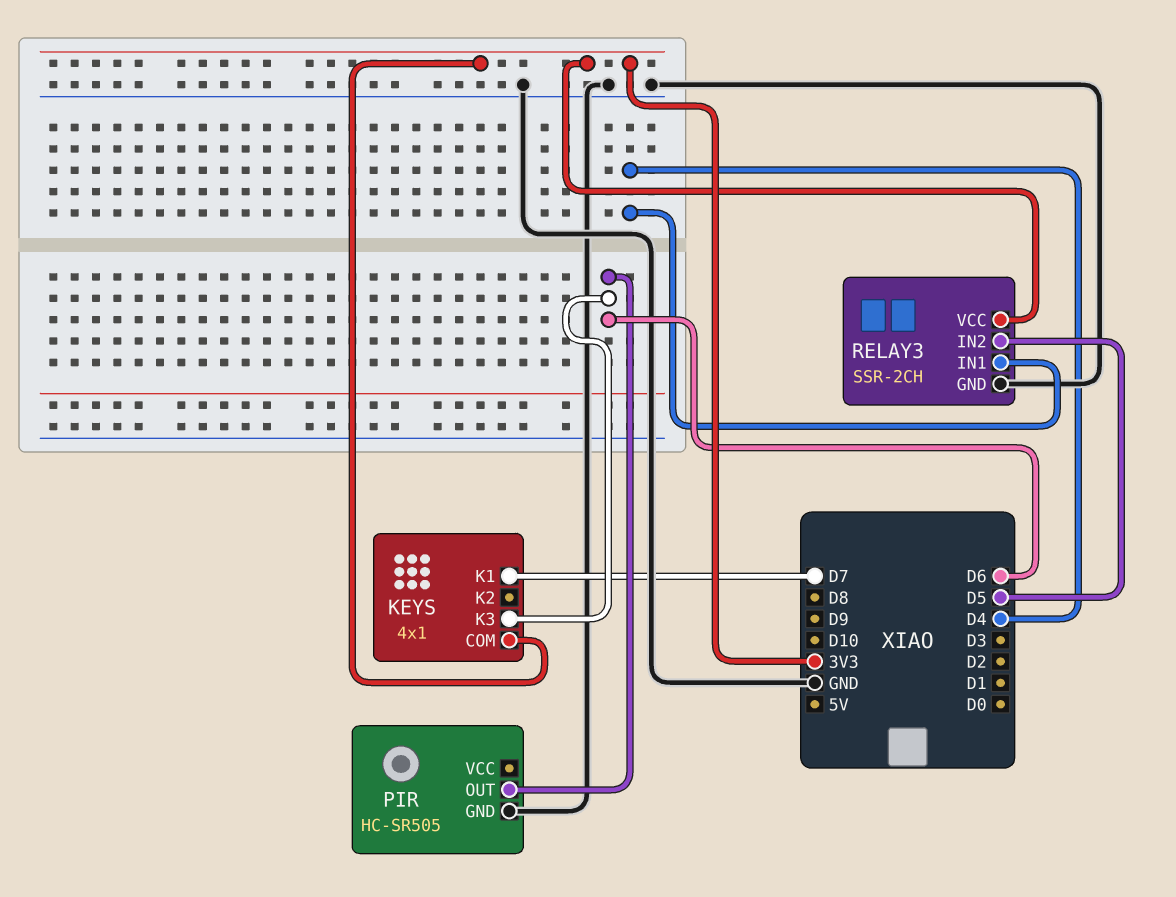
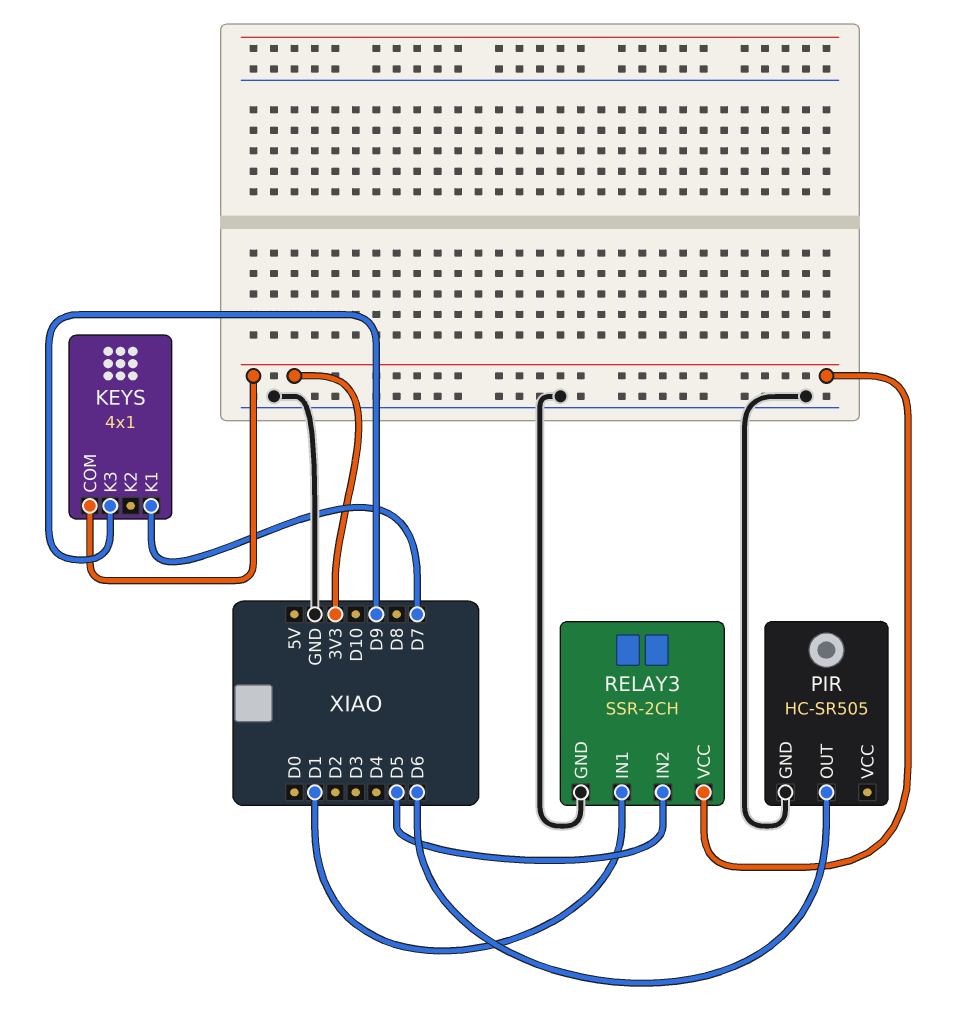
KEYS pin K3: D6 -> D9
RELAY3 pin IN1: D4 -> D1

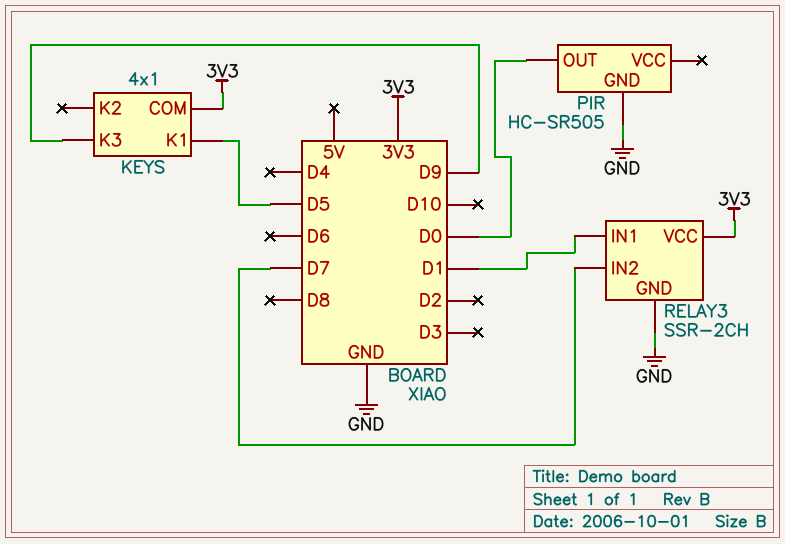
KEYS pin K1: D7 -> D5
PIR pin OUT: D6 -> D0
RELAY3 pin IN2: D5 -> D7

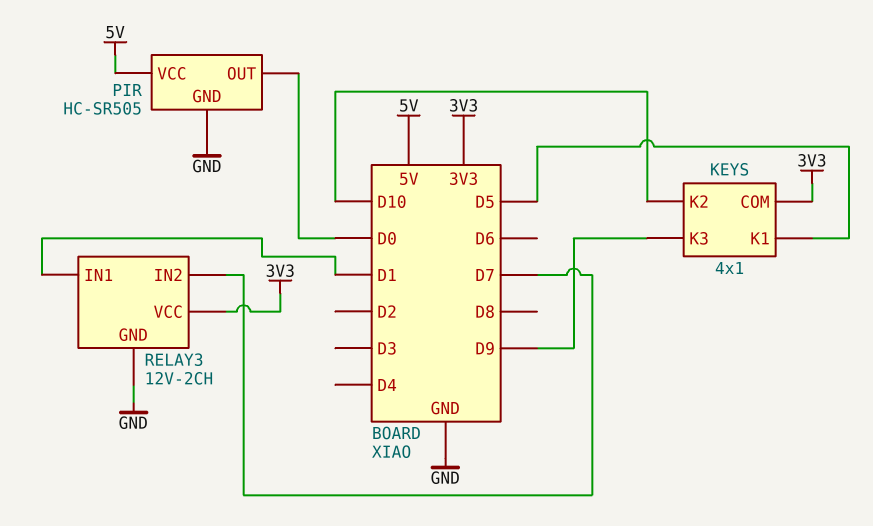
KEYS pin K2: none -> D10
PIR pin VCC: none -> 5V
RELAY3: SSR-2CH -> 12V-2CH

